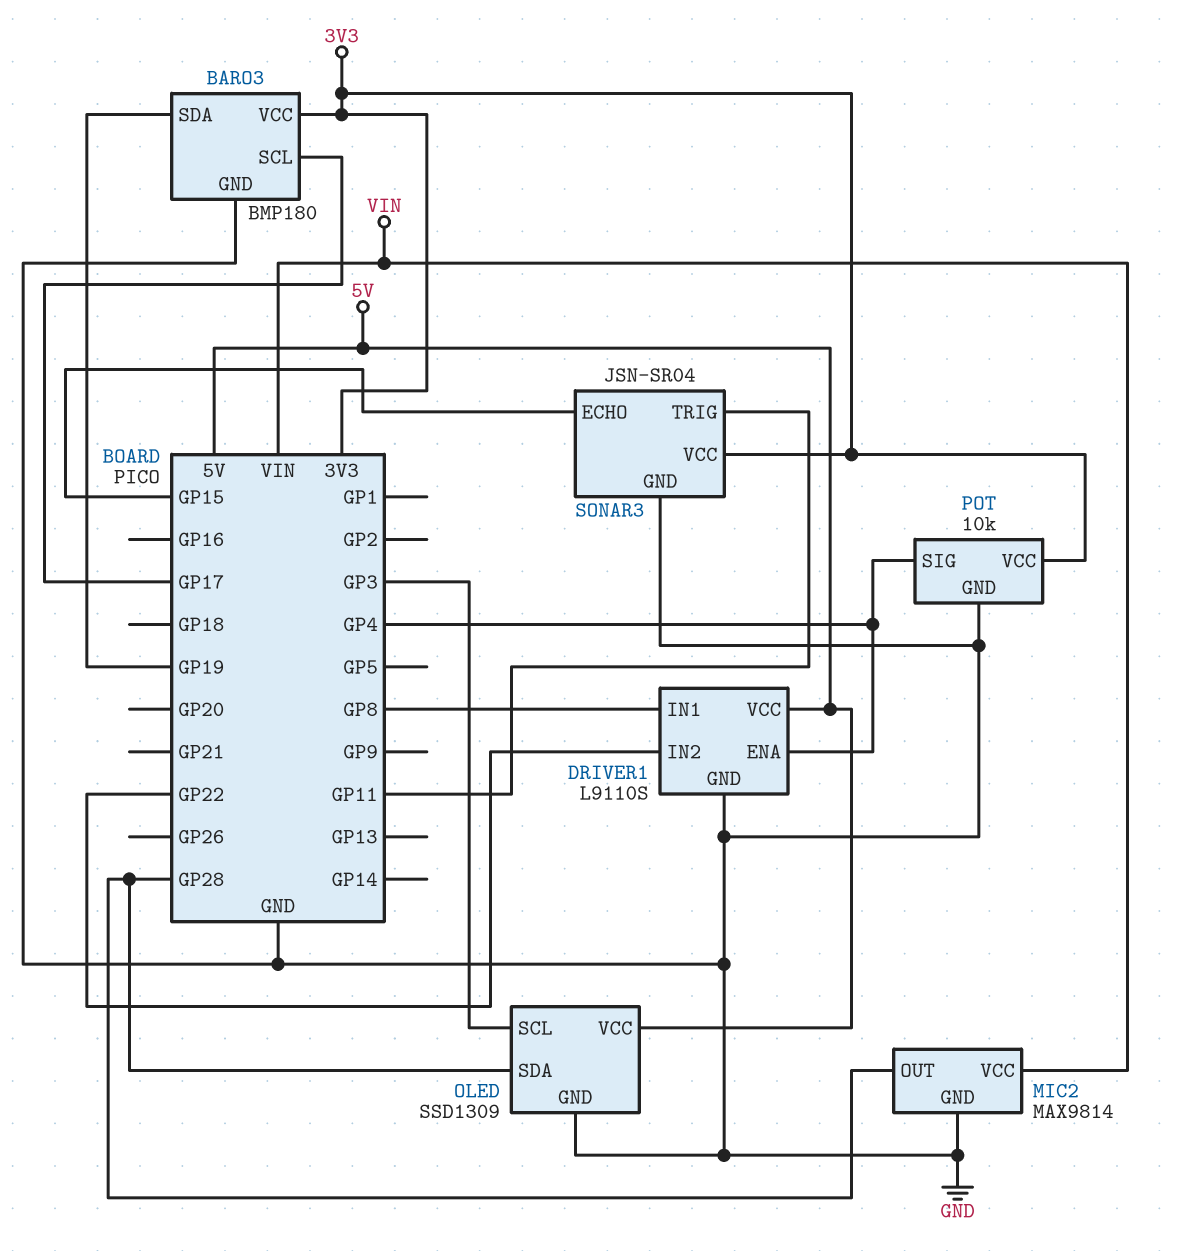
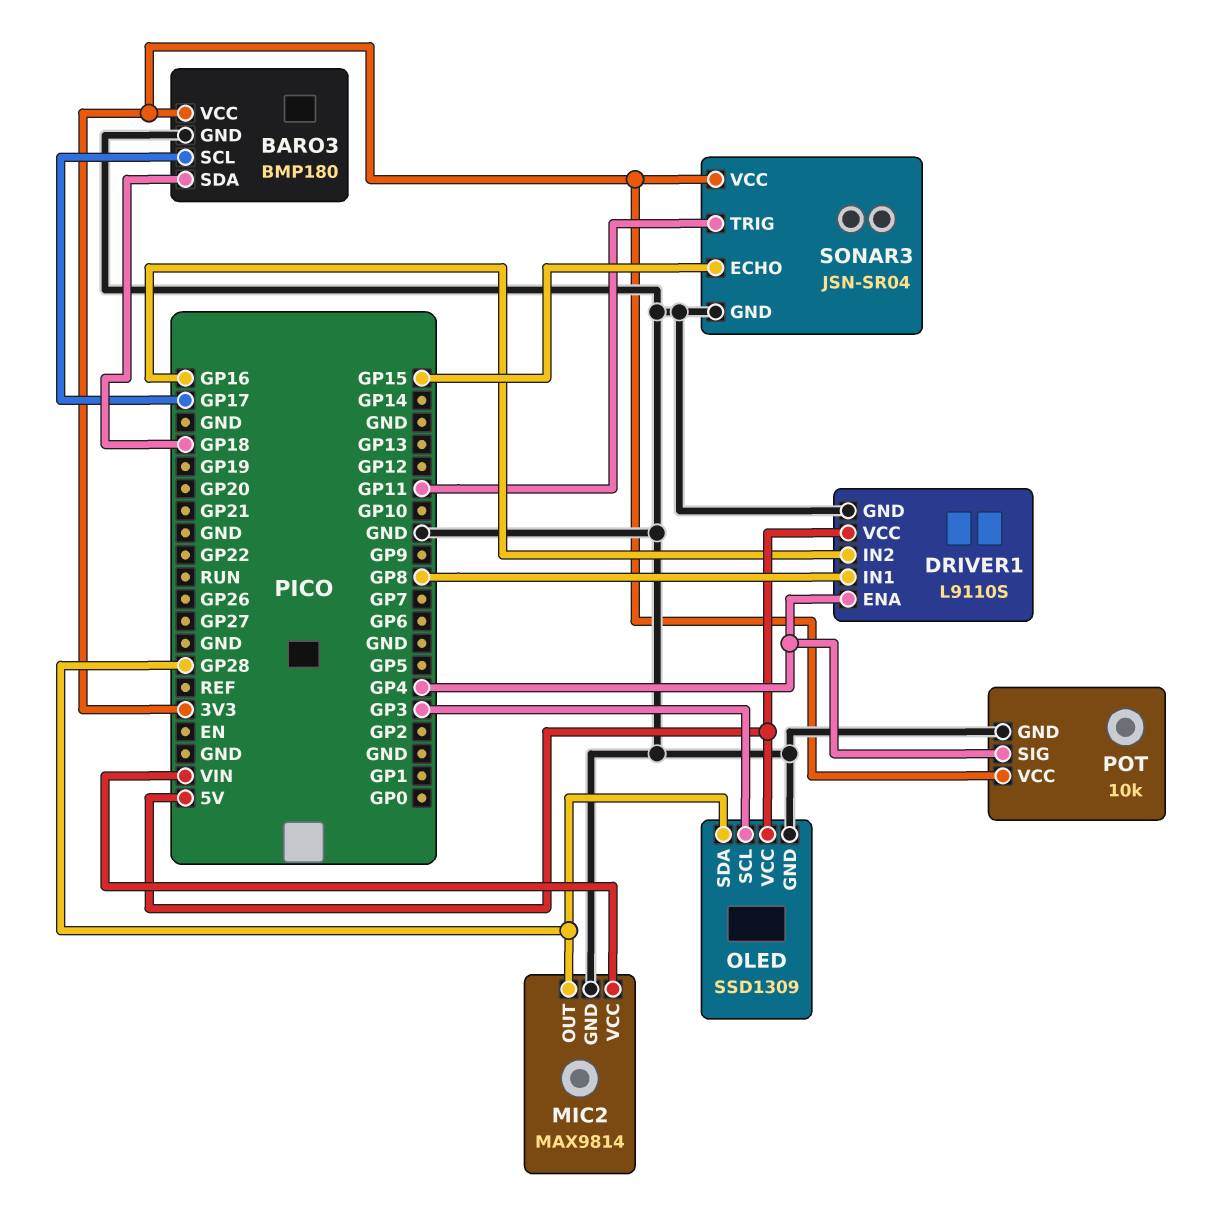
BARO3 pin SDA: GP19 -> GP18
DRIVER1 pin IN2: GP22 -> GP16

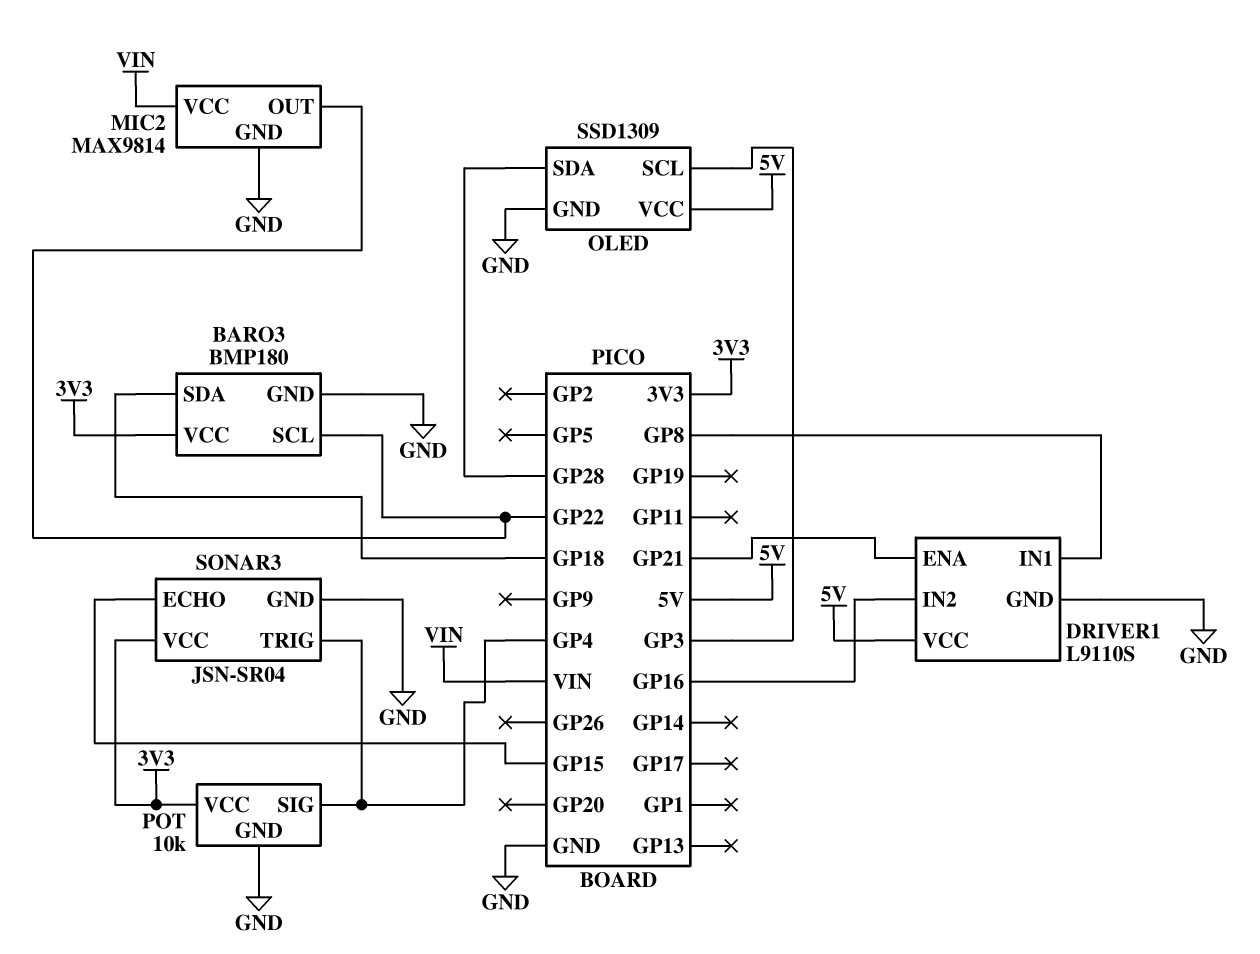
BARO3 pin SCL: GP17 -> GP22
DRIVER1 pin ENA: GP4 -> GP21
MIC2 pin OUT: GP28 -> GP22
SONAR3 pin TRIG: GP11 -> GP4

